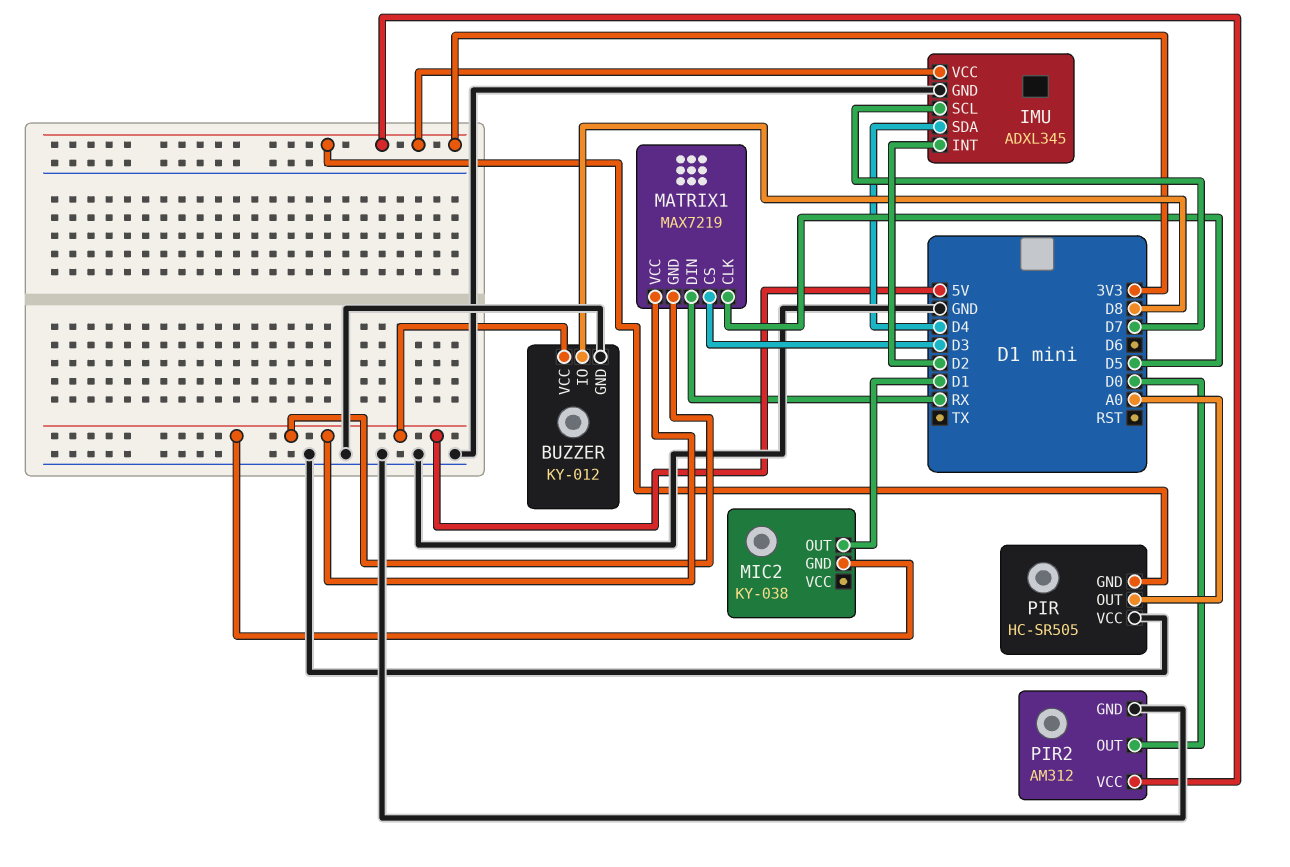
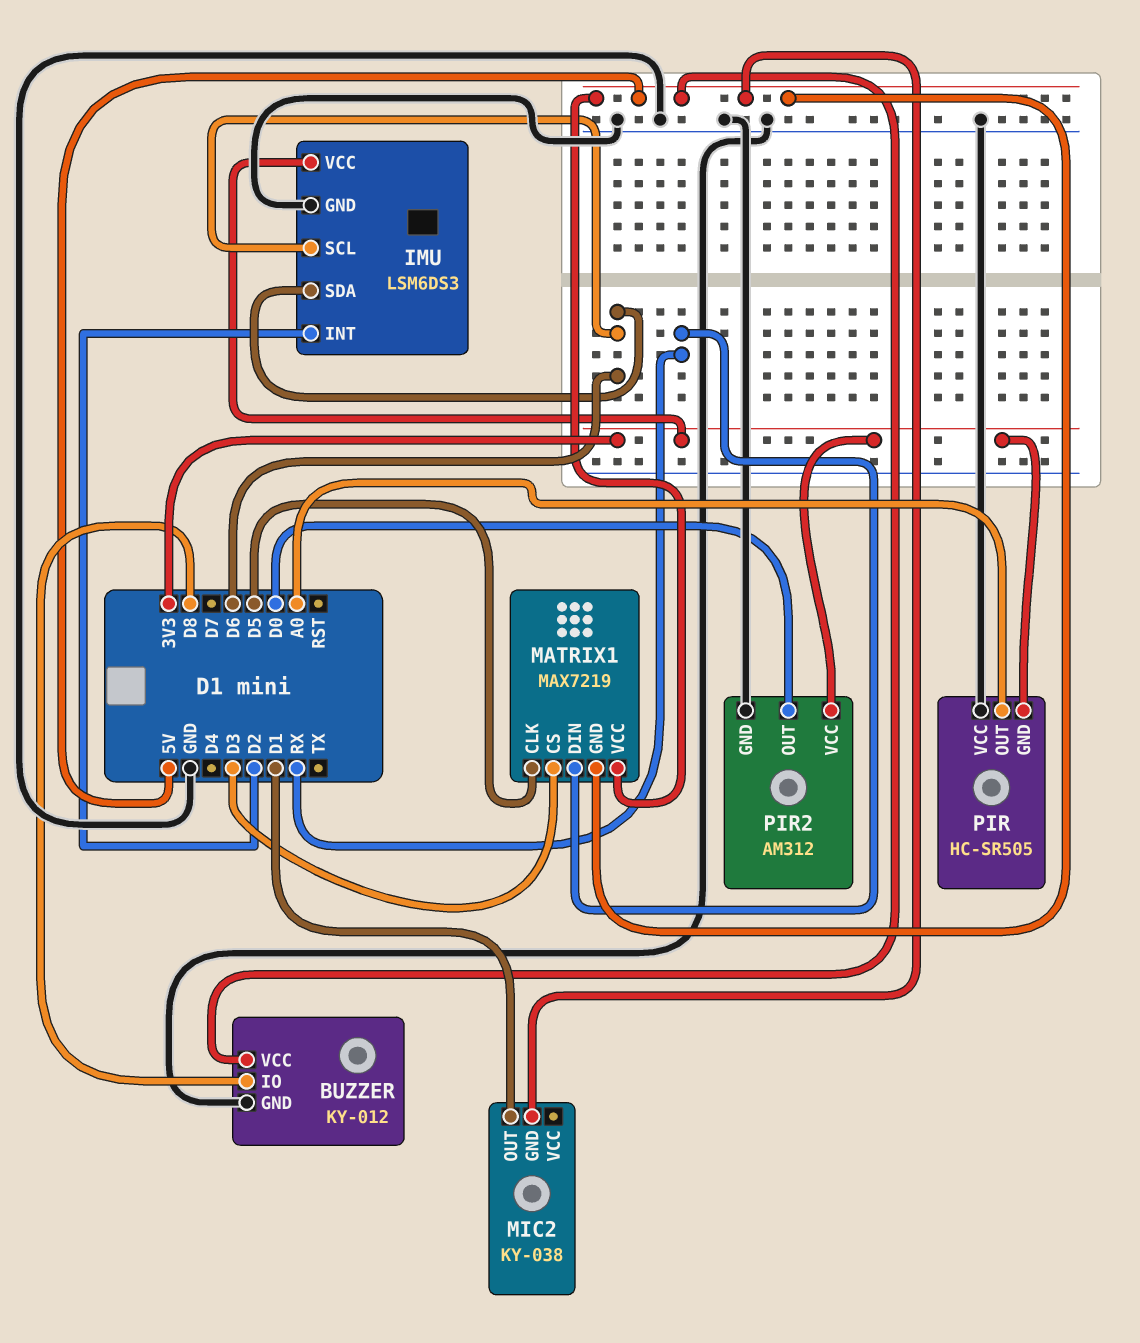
IMU: ADXL345 -> LSM6DS3
IMU pin SCL: D7 -> D6
IMU pin SDA: D4 -> D6

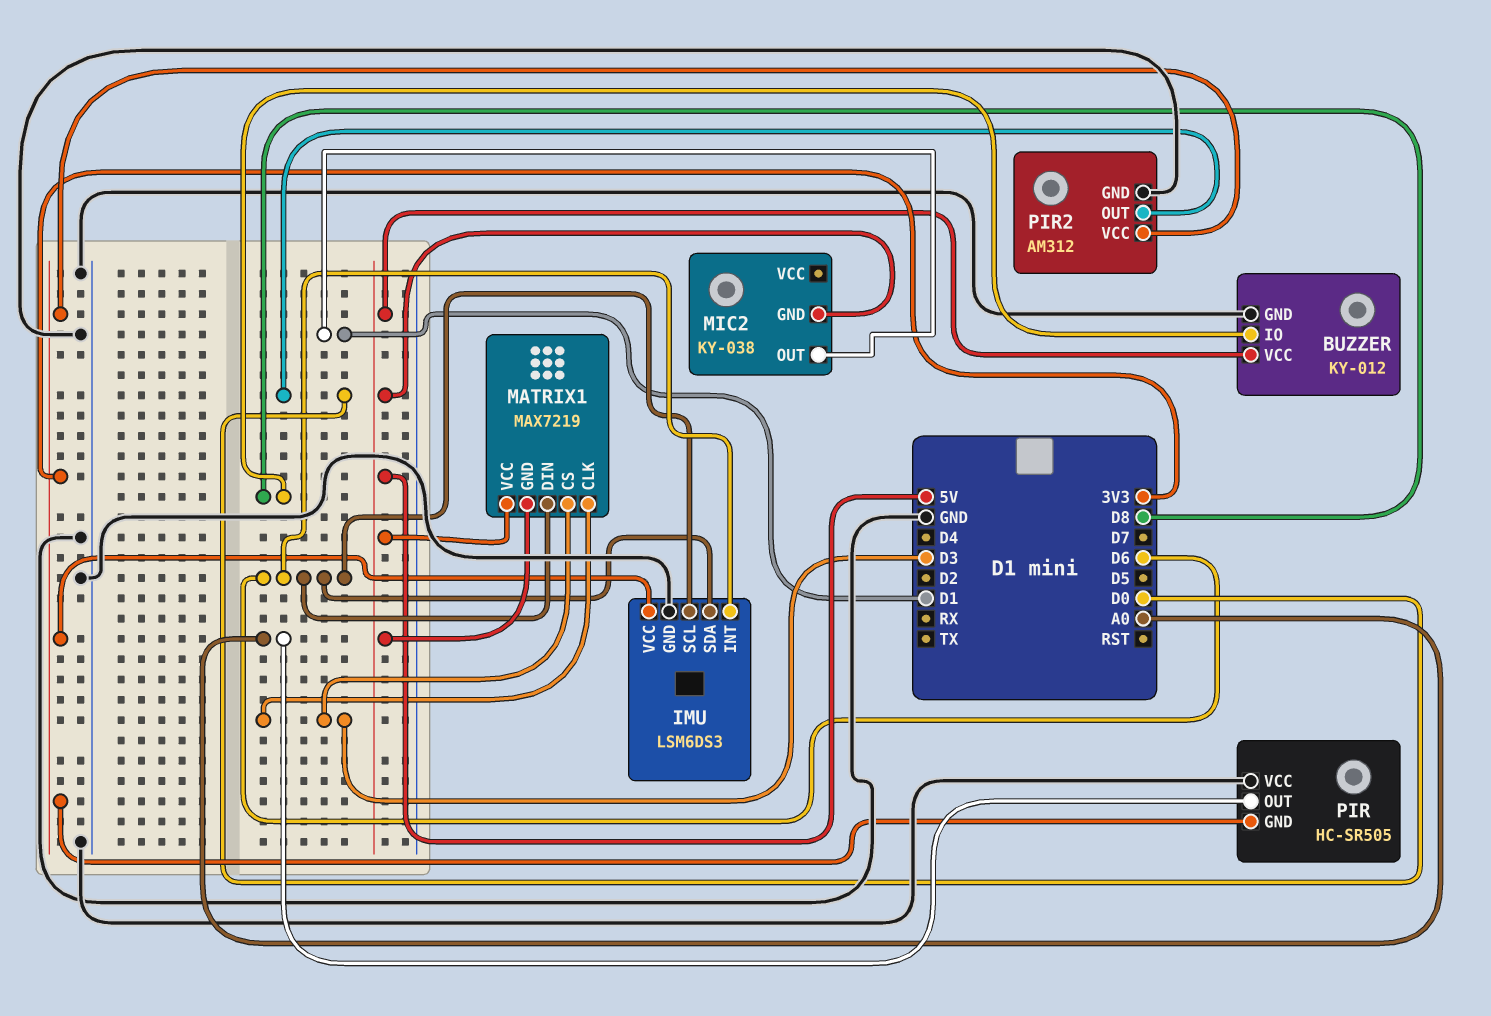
IMU pin INT: D2 -> D6
MATRIX1 pin CLK: D5 -> D3
MATRIX1 pin DIN: RX -> D6

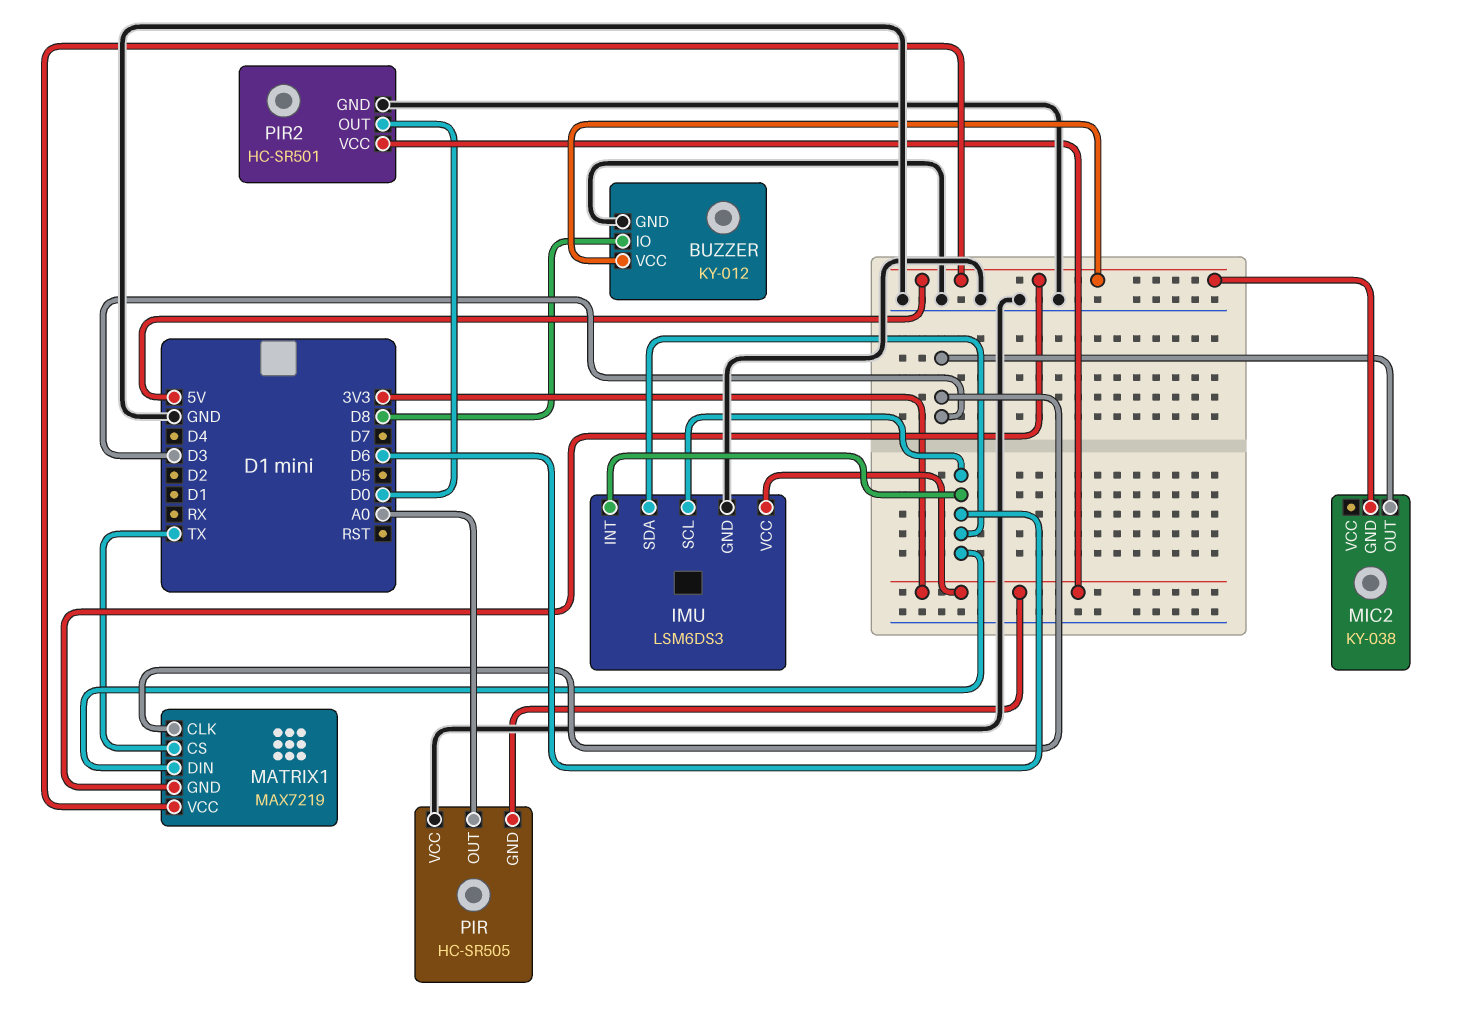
MATRIX1 pin CS: D3 -> TX
MIC2 pin OUT: D1 -> D3
PIR2: AM312 -> HC-SR501

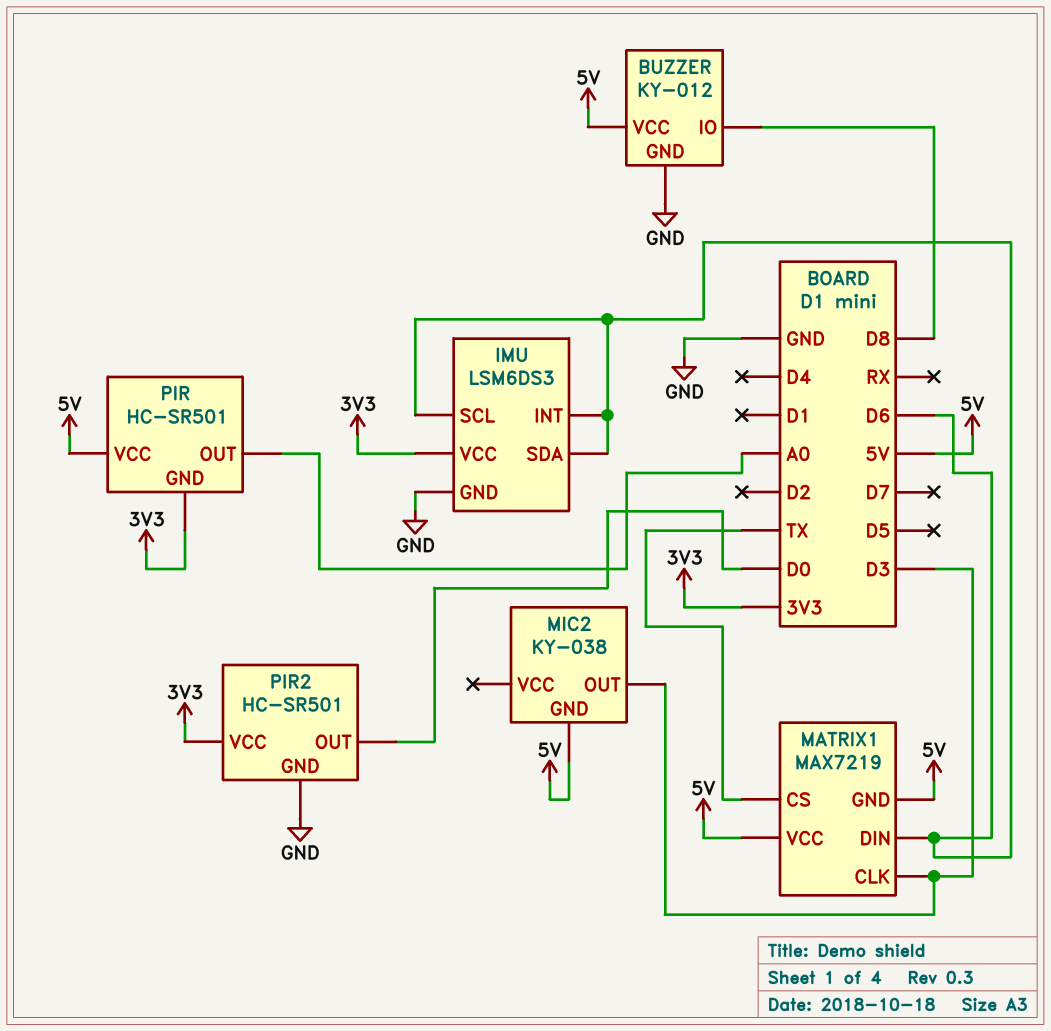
PIR: HC-SR505 -> HC-SR501
PIR pin VCC: GND -> 5V

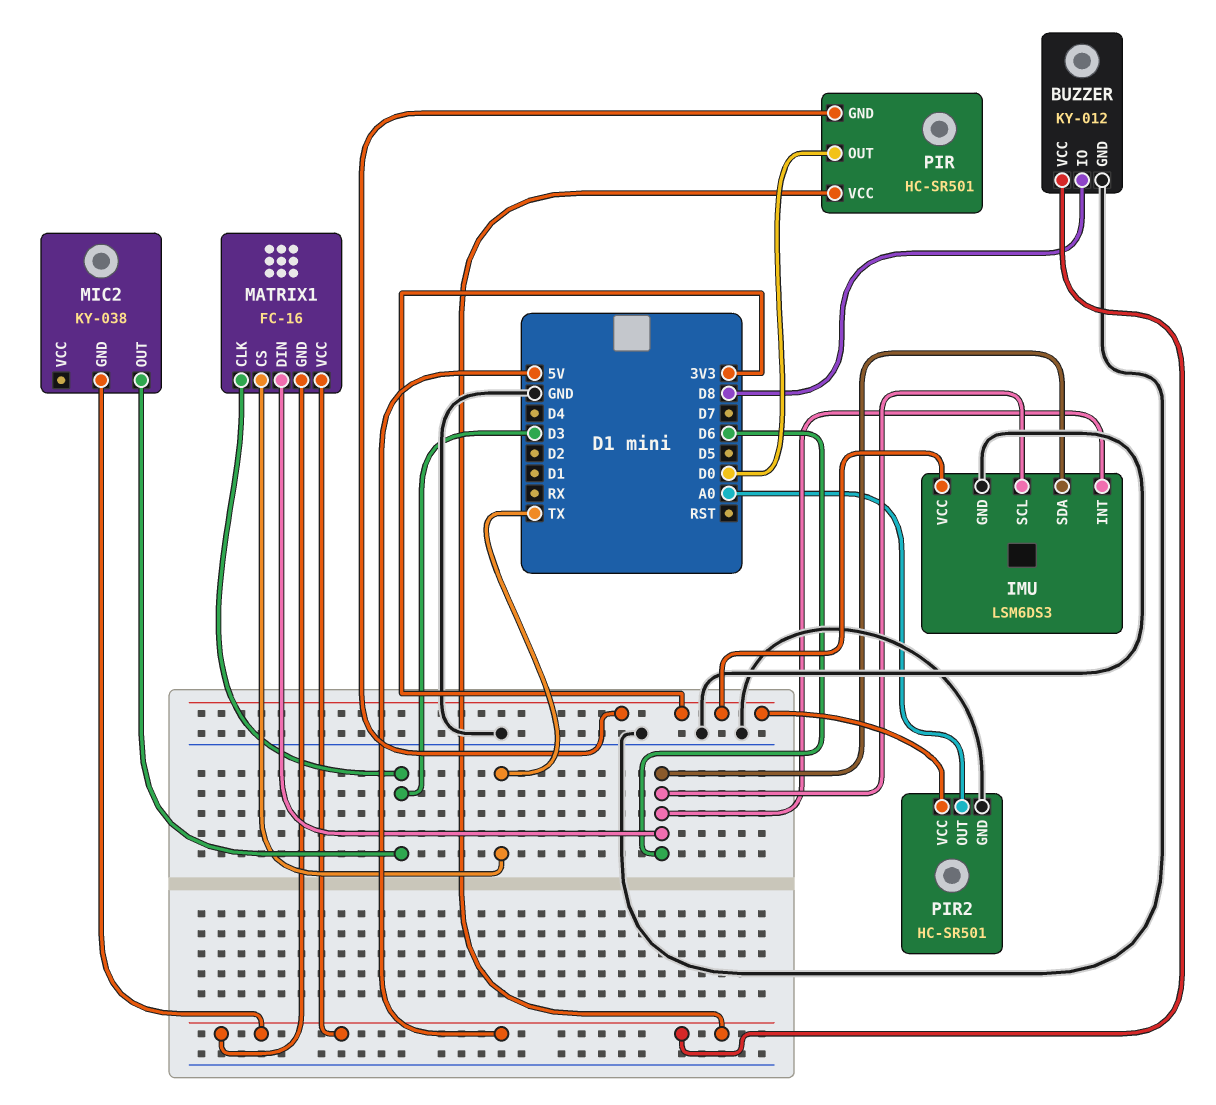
MATRIX1: MAX7219 -> FC-16
PIR pin OUT: A0 -> D0
PIR2 pin OUT: D0 -> A0

